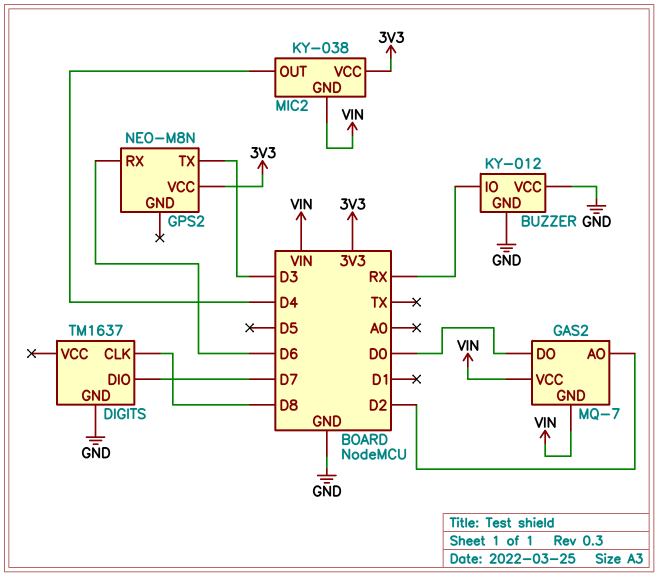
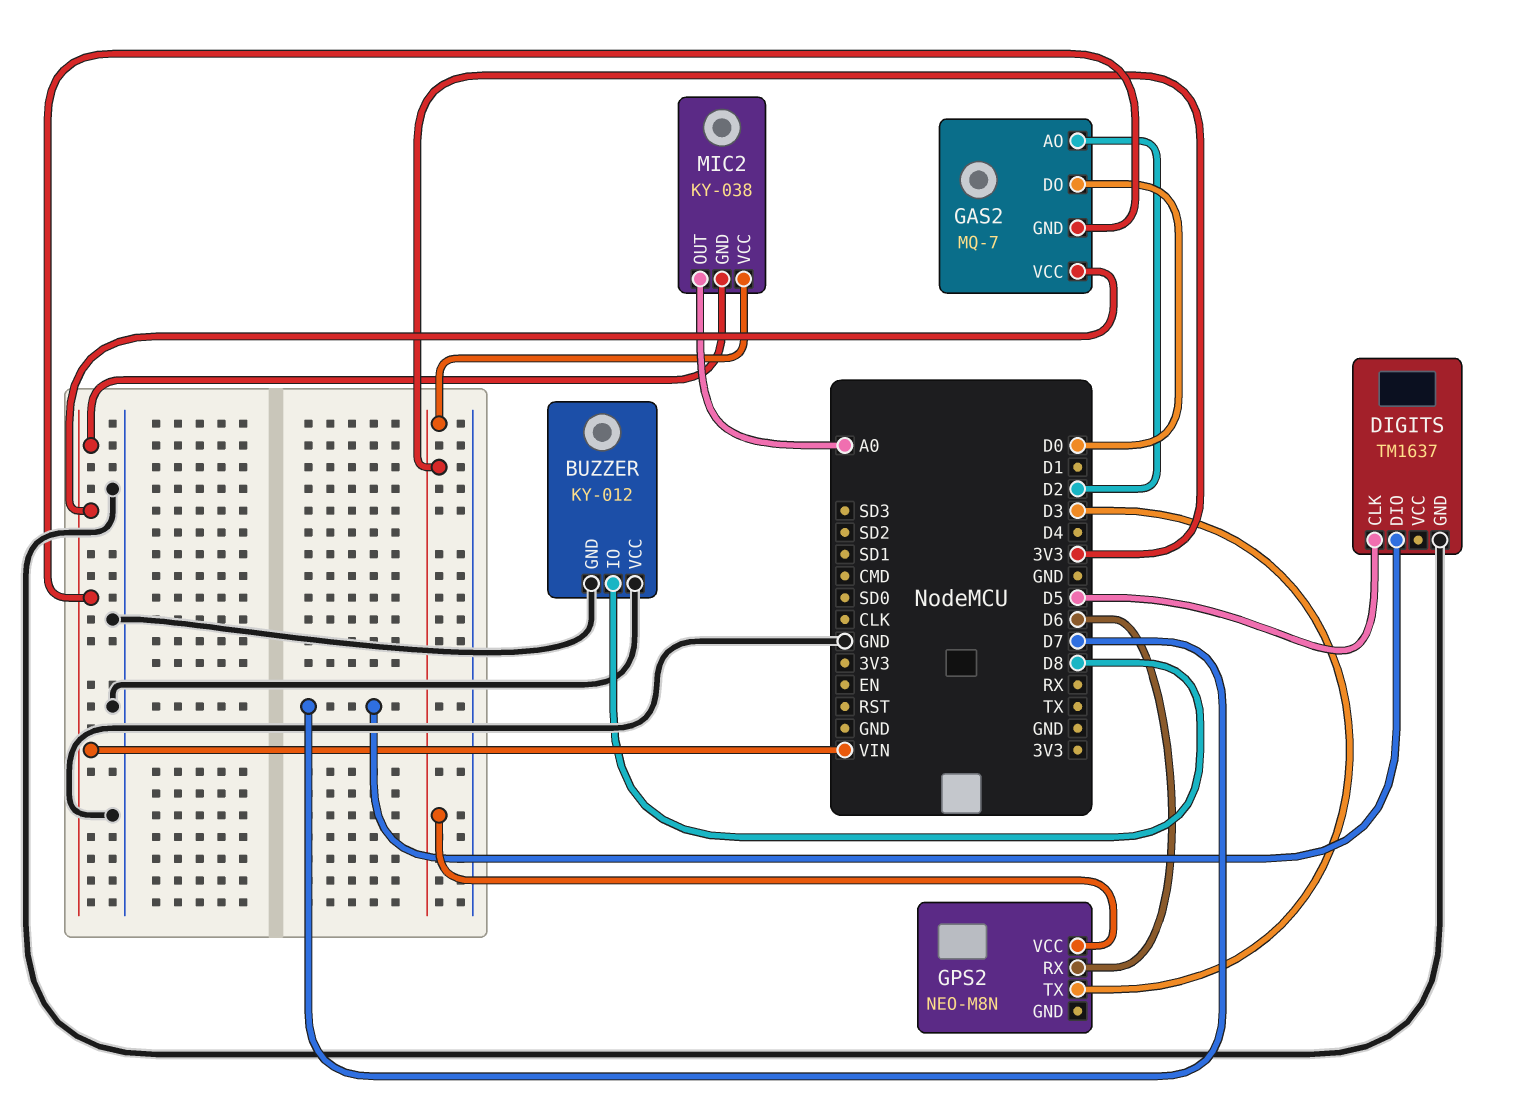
BUZZER pin IO: RX -> D8
DIGITS pin CLK: D8 -> D5
MIC2 pin OUT: D4 -> A0

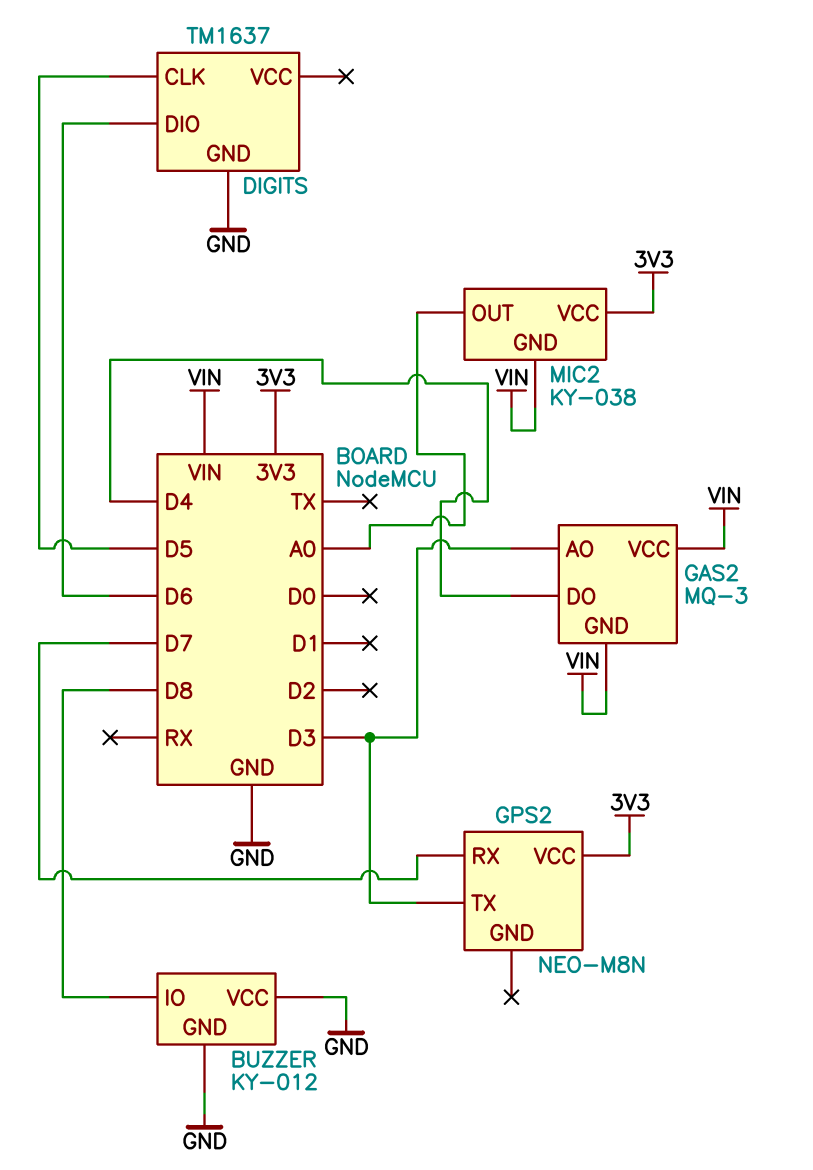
DIGITS pin DIO: D7 -> D6
GAS2: MQ-7 -> MQ-3
GAS2 pin AO: D2 -> D3
GAS2 pin DO: D0 -> D4
GPS2 pin RX: D6 -> D7

